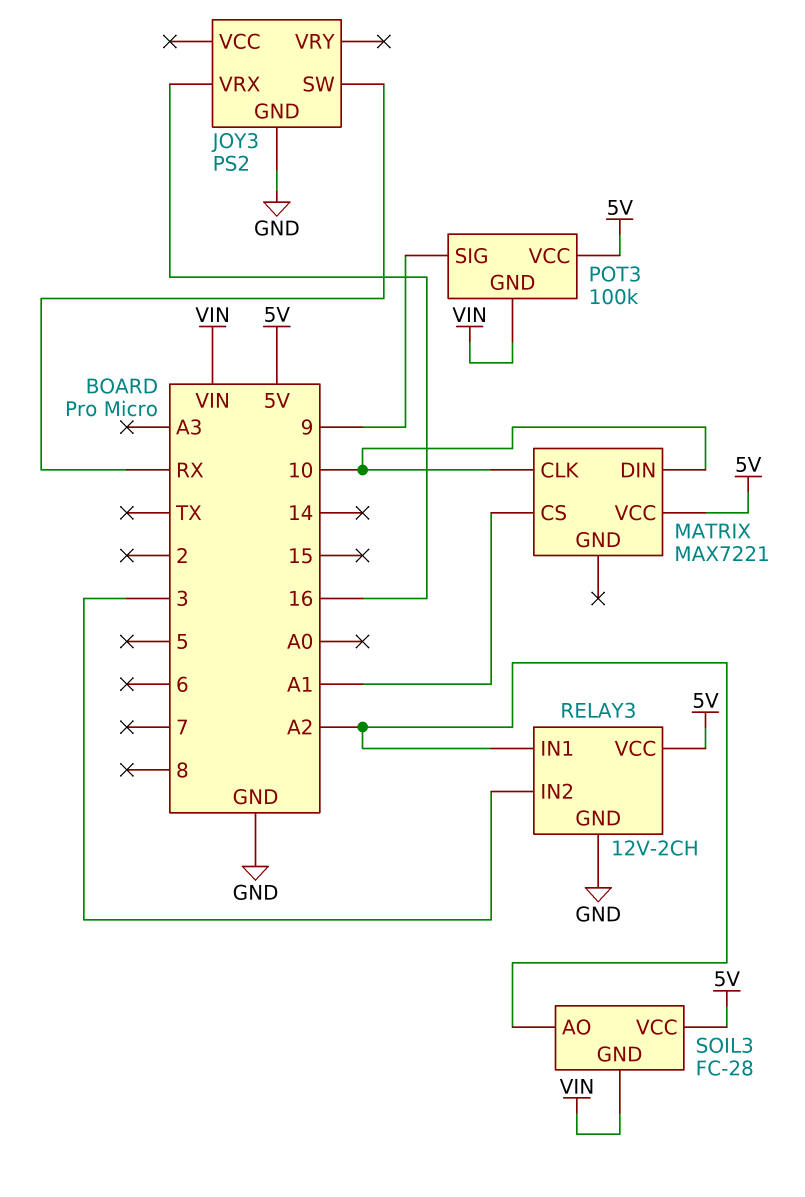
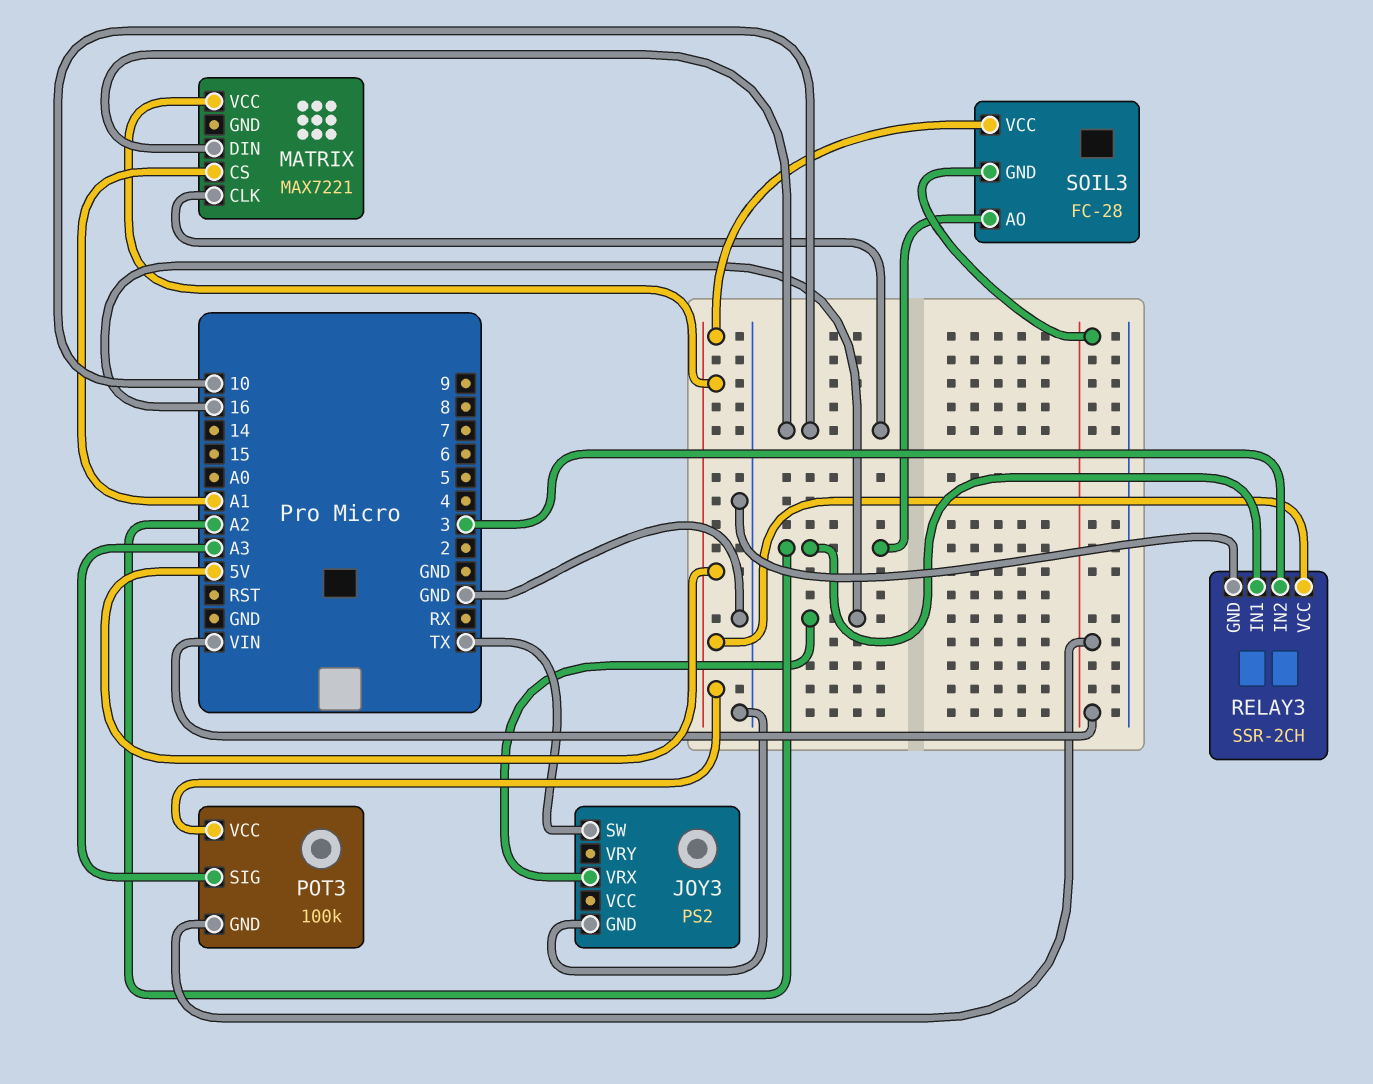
JOY3 pin SW: RX -> TX
POT3 pin SIG: 9 -> A3
RELAY3: 12V-2CH -> SSR-2CH

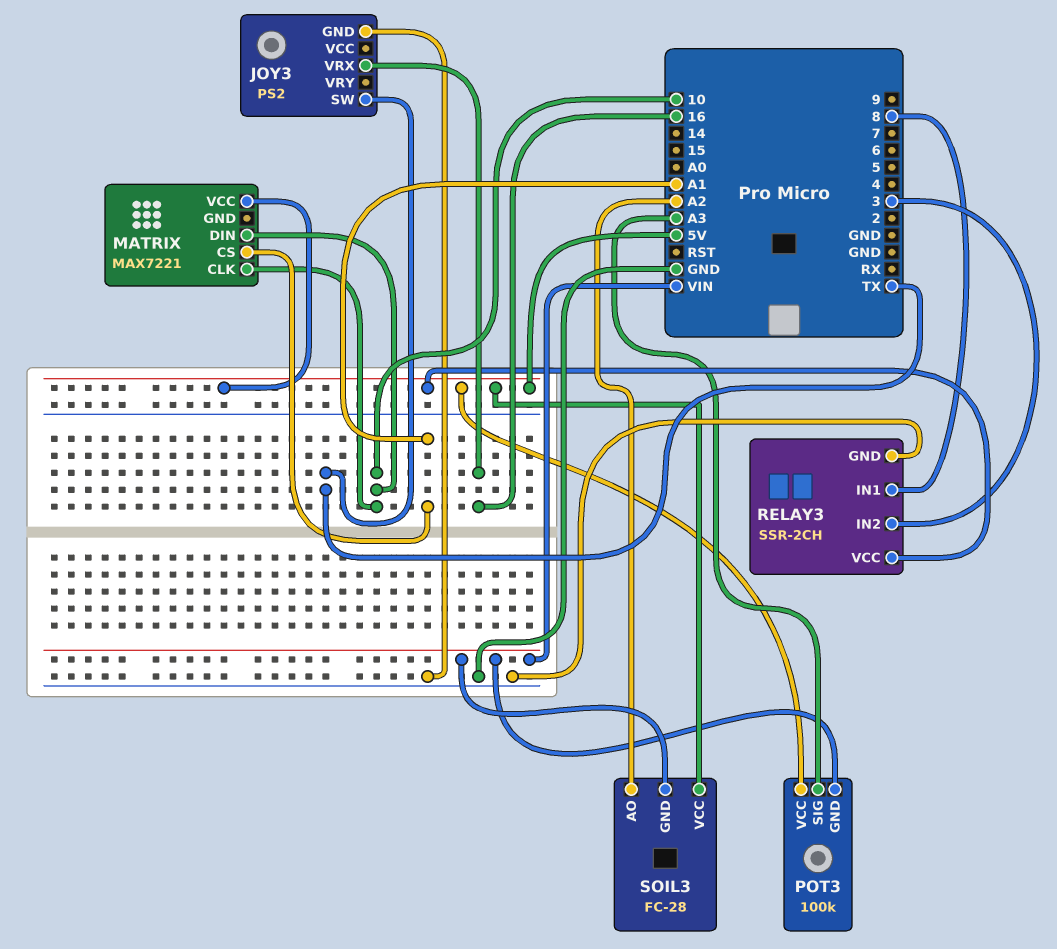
RELAY3 pin IN1: A2 -> 8

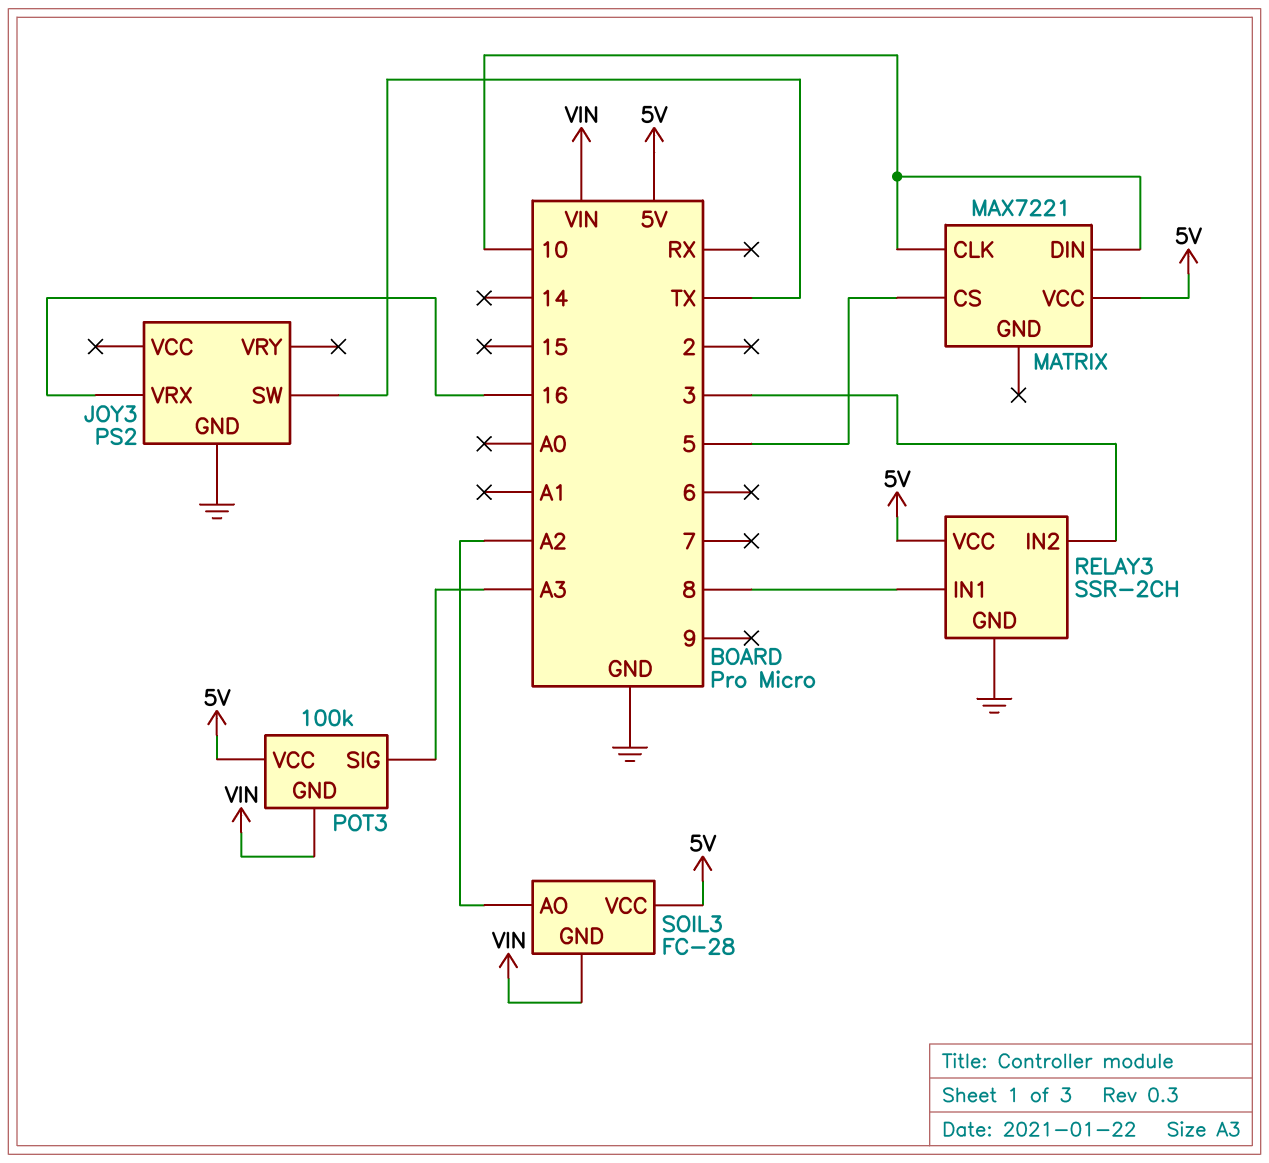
MATRIX pin CS: A1 -> 5

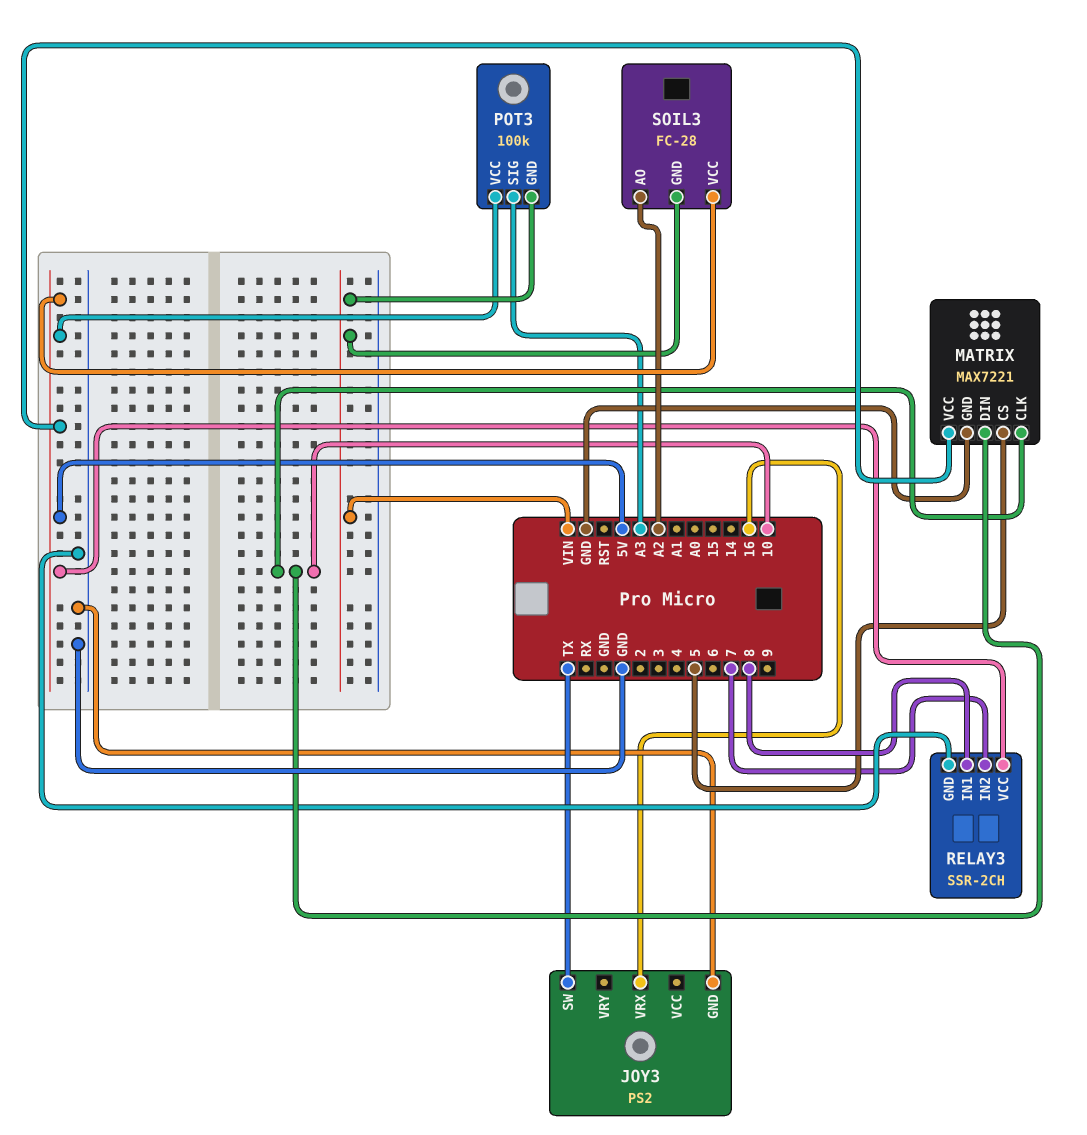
MATRIX pin GND: none -> GND
RELAY3 pin IN2: 3 -> 7

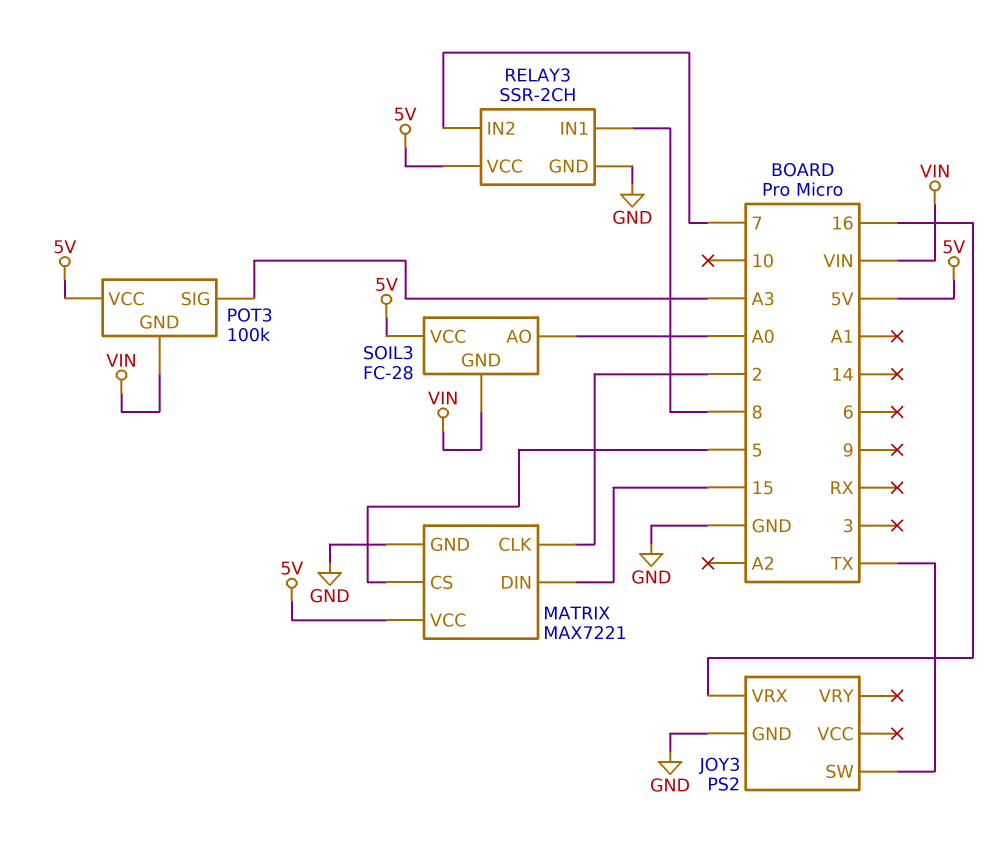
MATRIX pin CLK: 10 -> 2
MATRIX pin DIN: 10 -> 15
SOIL3 pin AO: A2 -> A0

